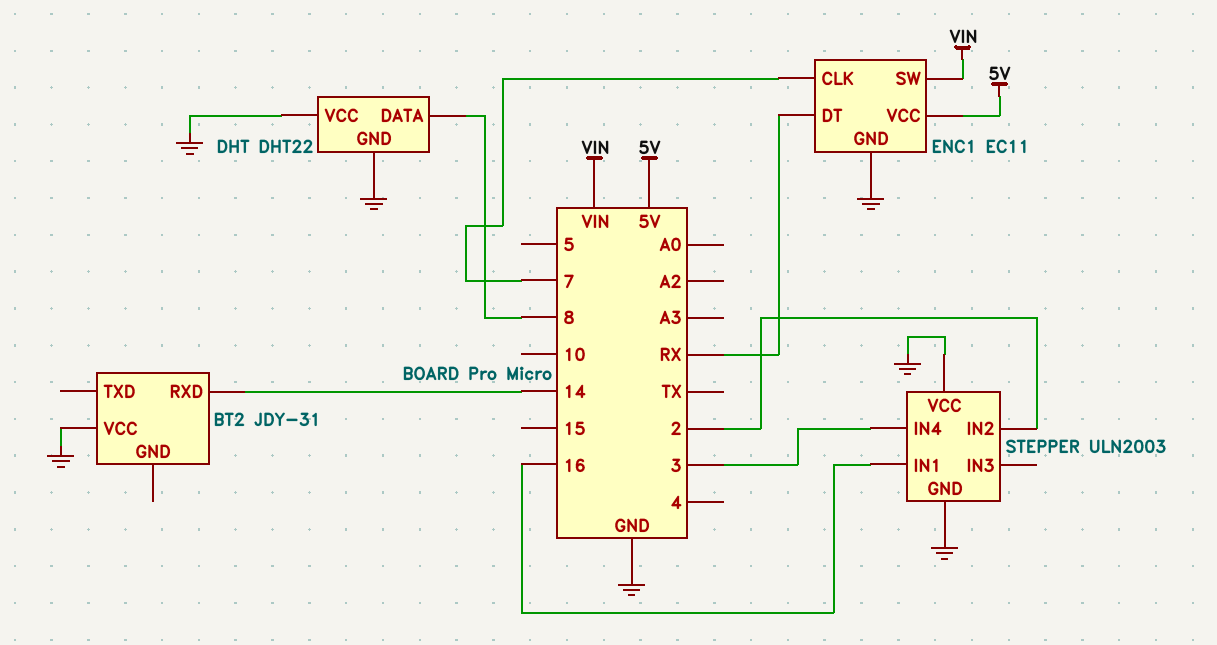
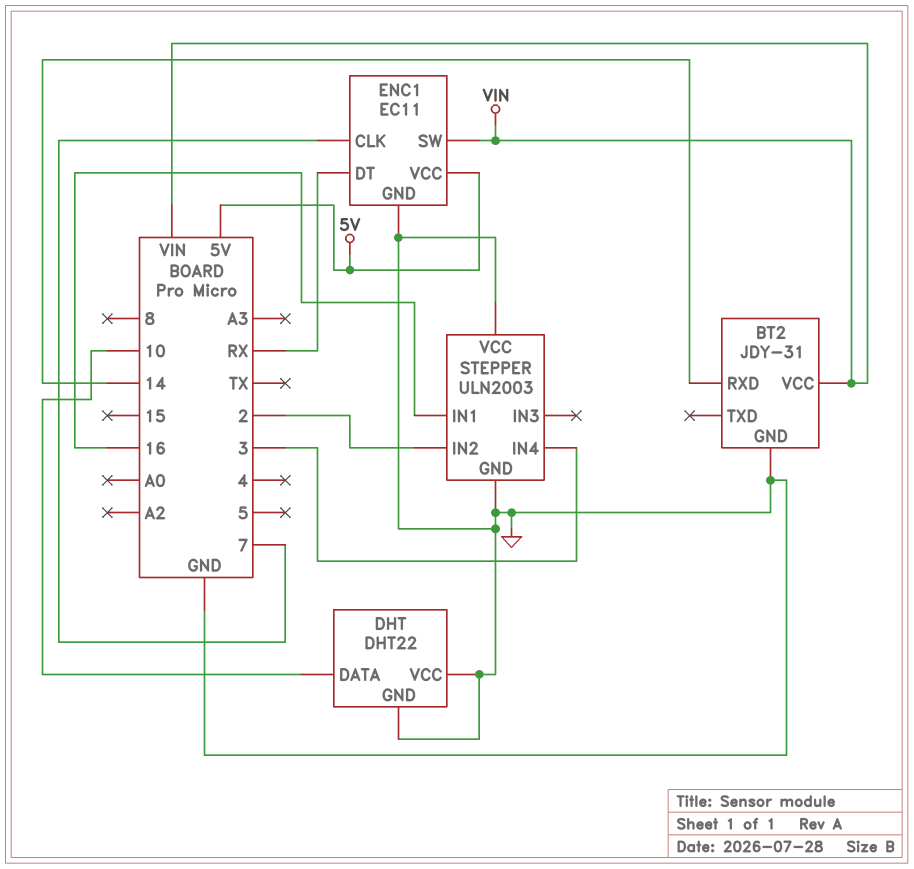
BT2 pin GND: none -> GND
BT2 pin VCC: GND -> VIN
DHT pin DATA: 8 -> 10

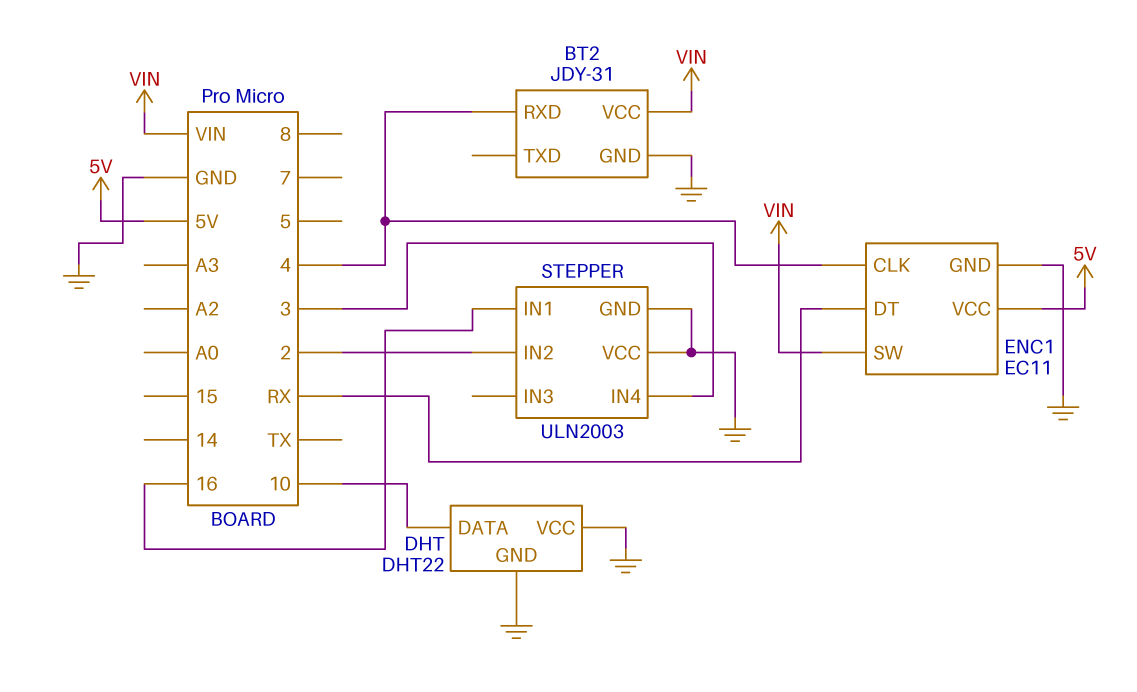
BT2 pin RXD: 14 -> 4
ENC1 pin CLK: 7 -> 4

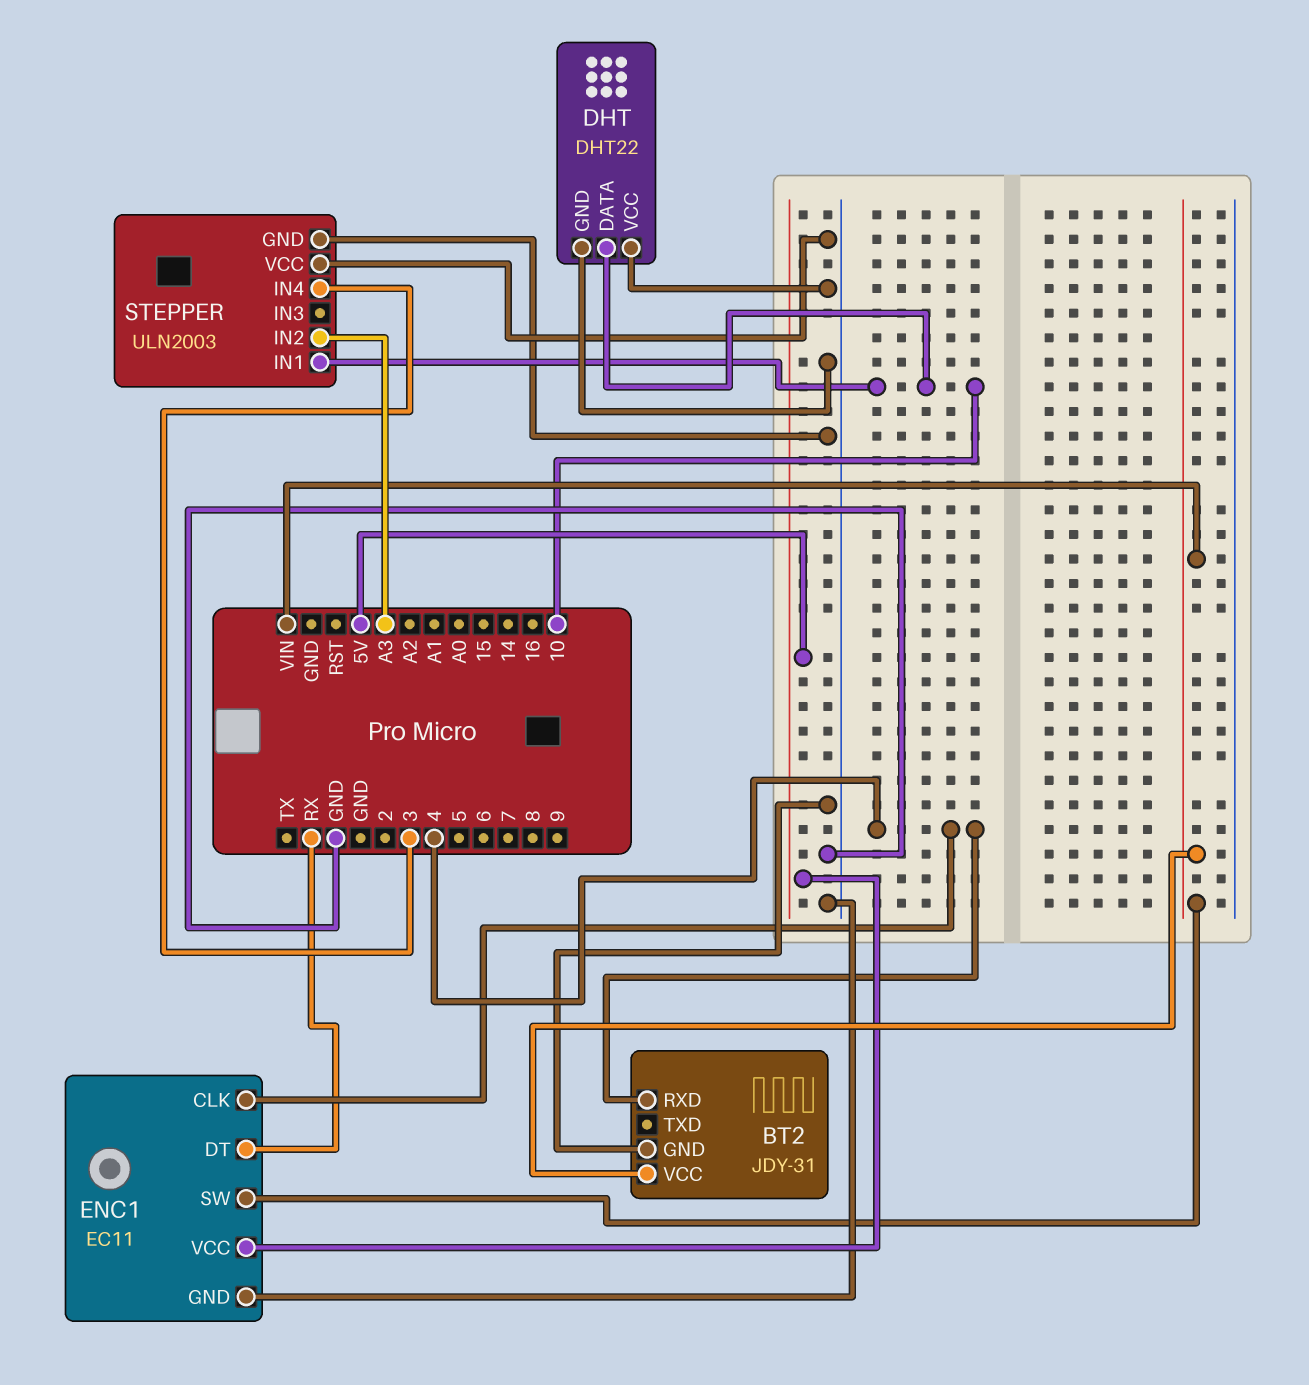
STEPPER pin IN1: 16 -> 10
STEPPER pin IN2: 2 -> A3

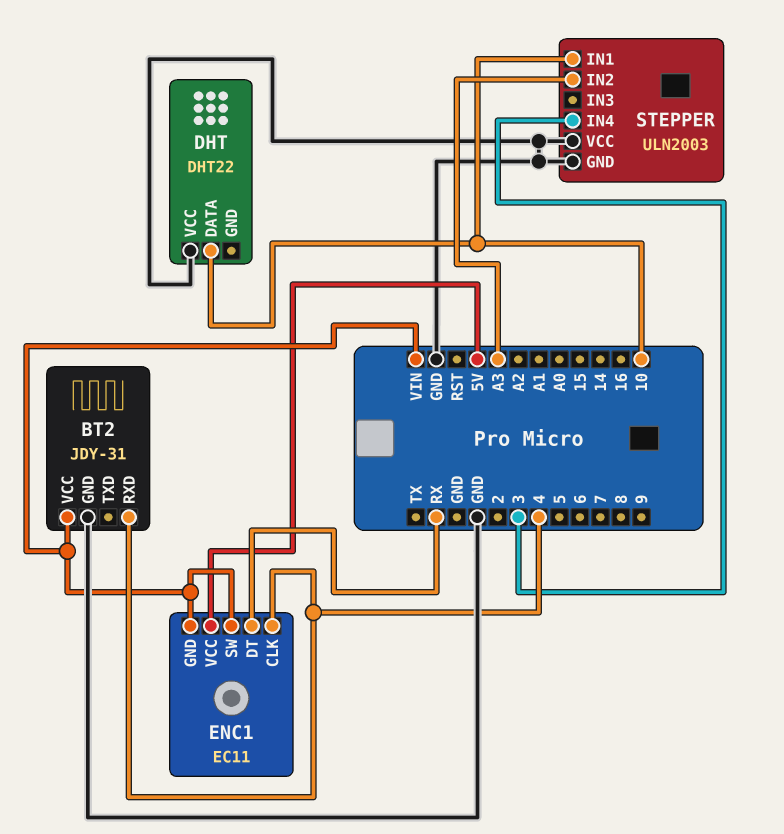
DHT pin GND: GND -> none
ENC1 pin GND: GND -> VIN

